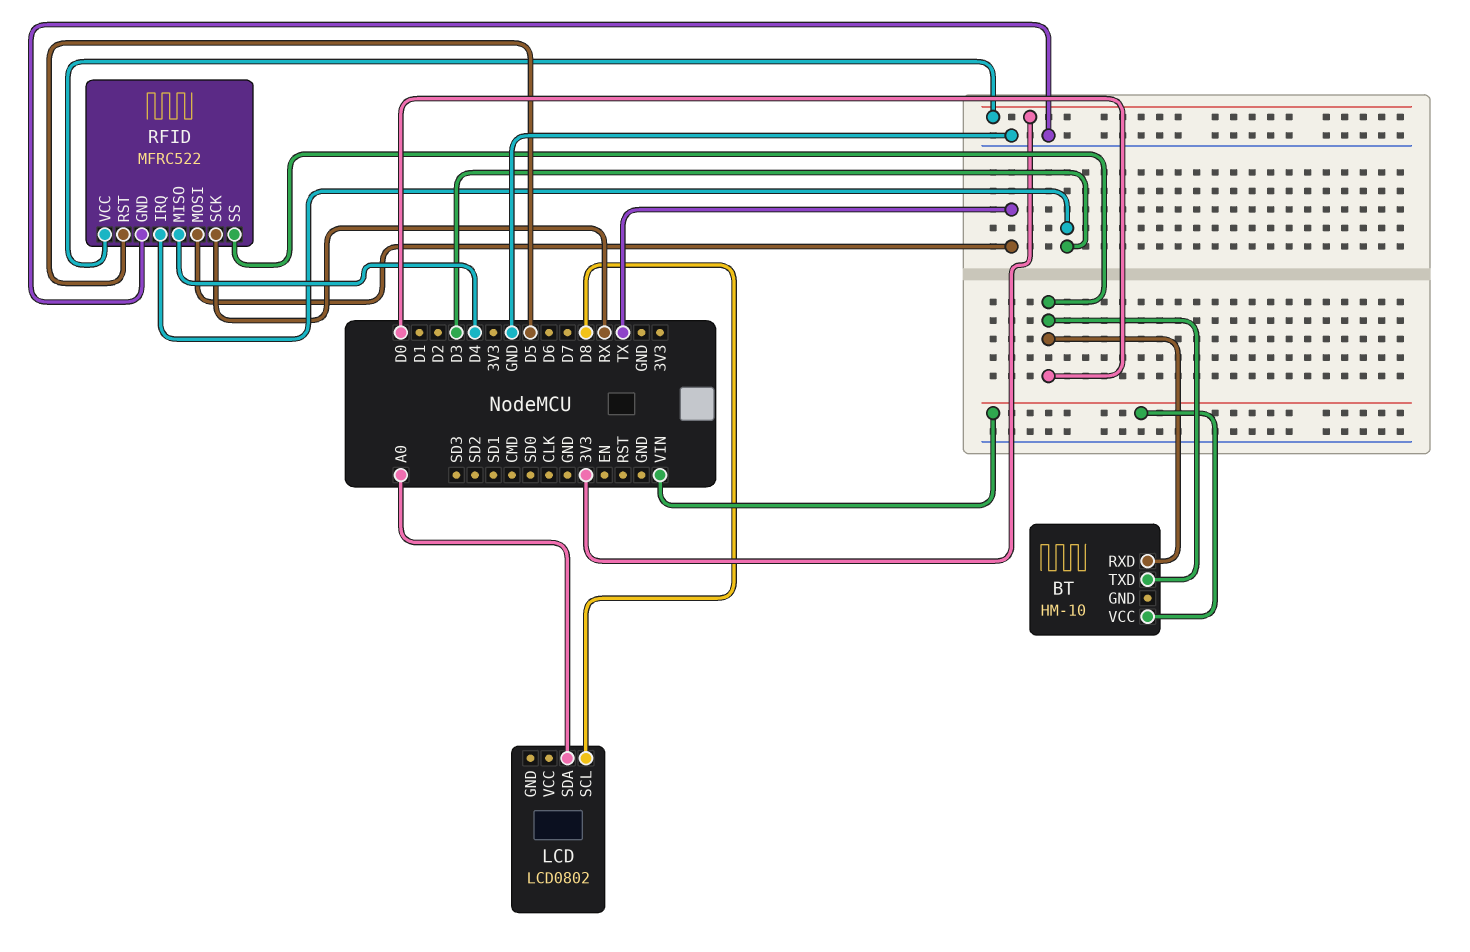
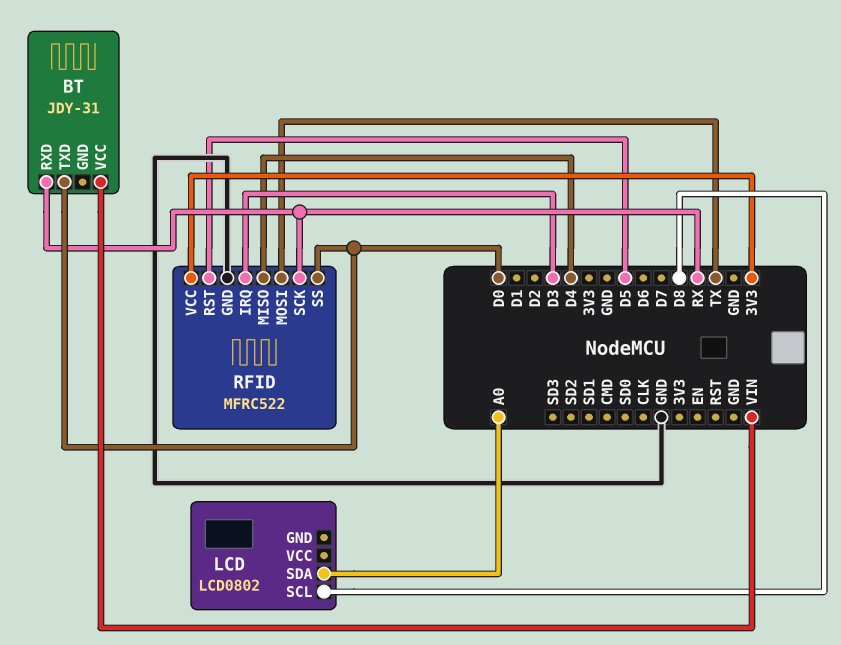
BT: HM-10 -> JDY-31
BT pin RXD: D0 -> RX

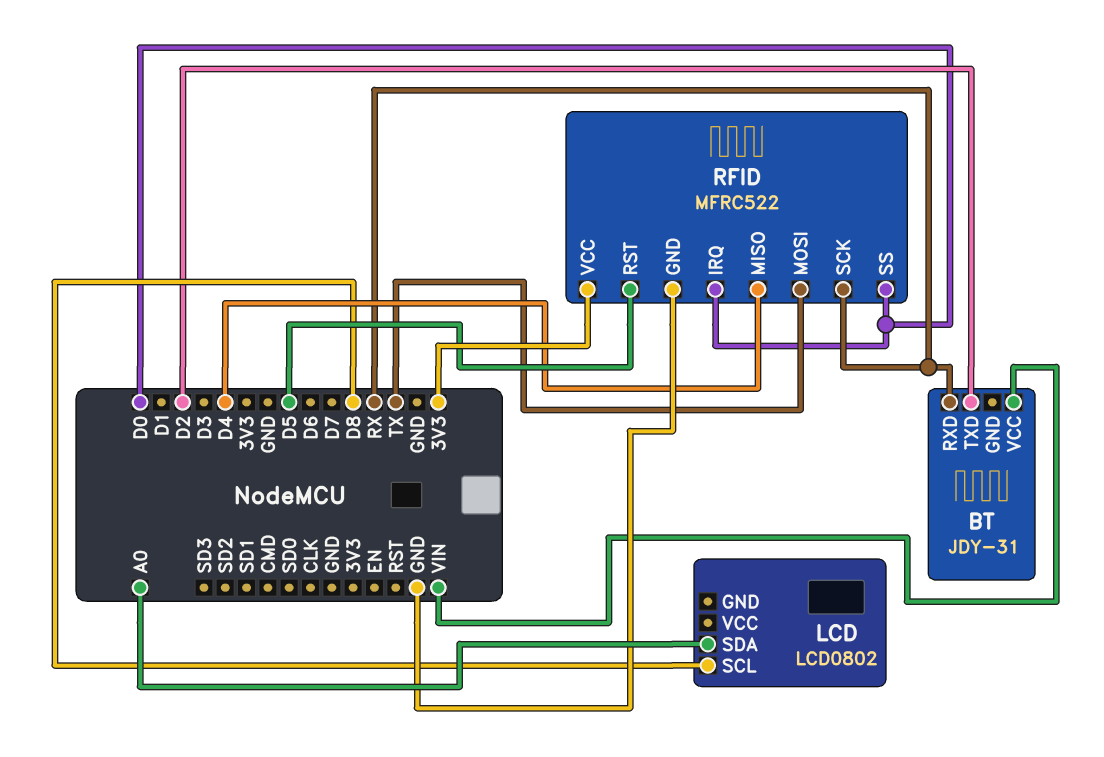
BT pin TXD: D0 -> D2
RFID pin IRQ: D3 -> D0

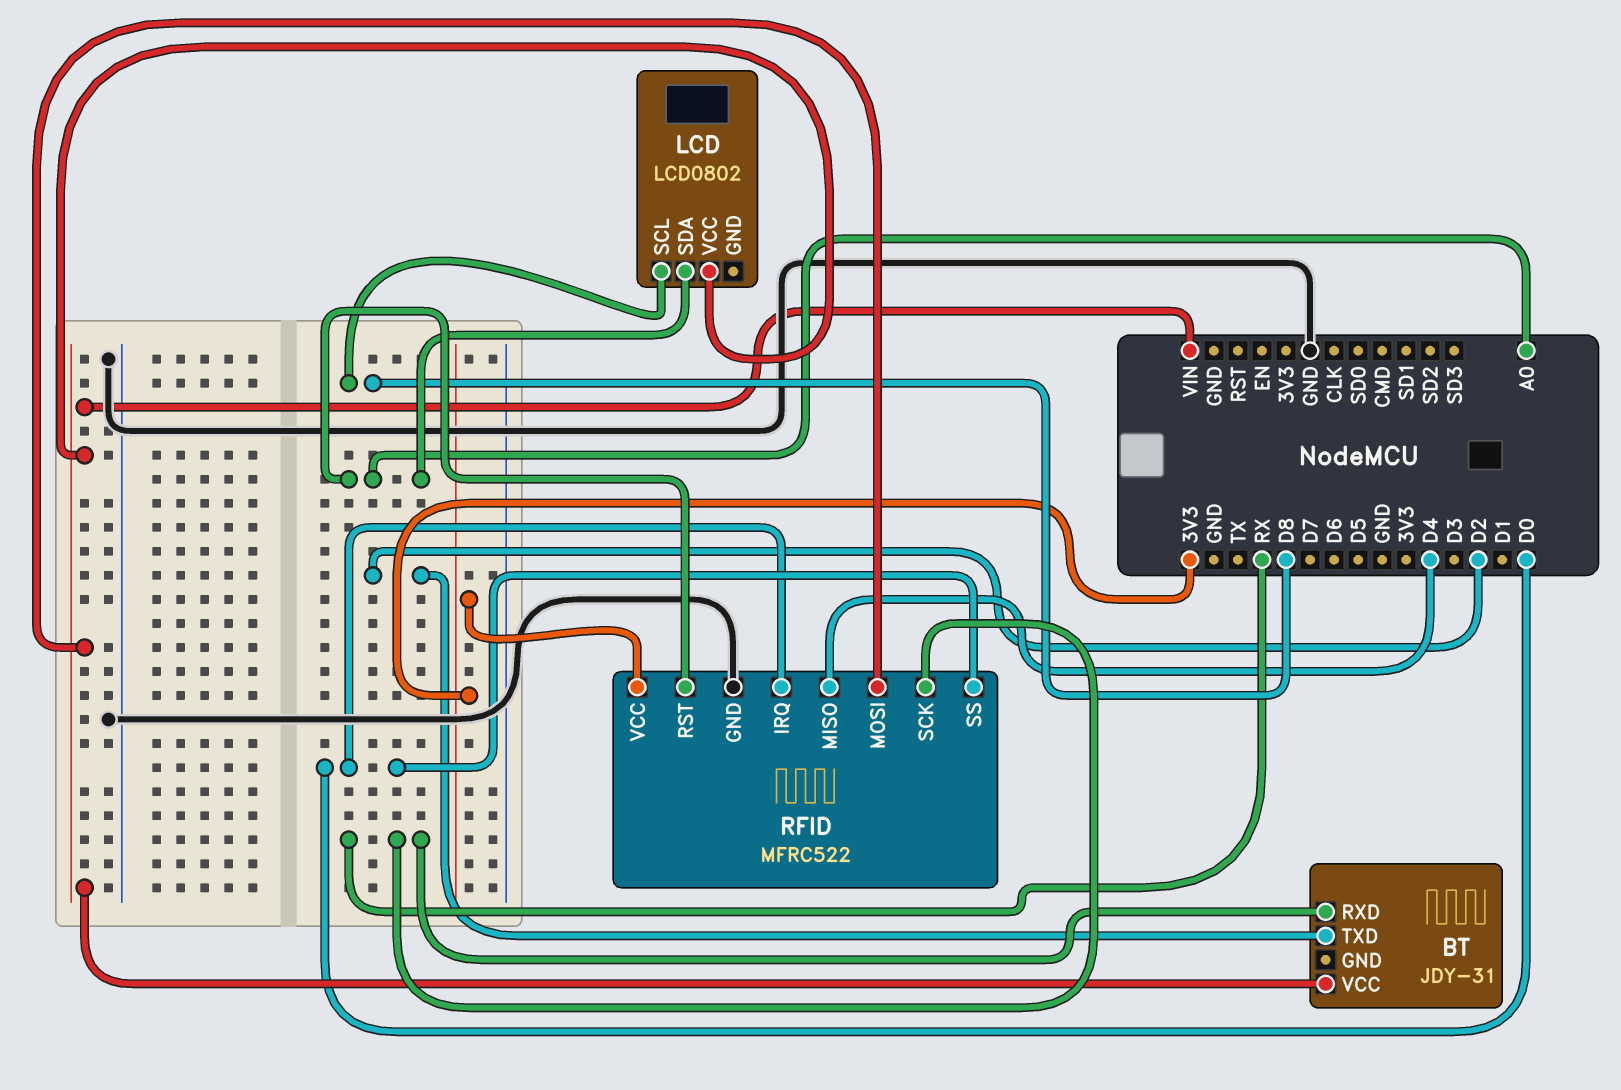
LCD pin VCC: none -> VIN
RFID pin MOSI: TX -> VIN
RFID pin RST: D5 -> A0

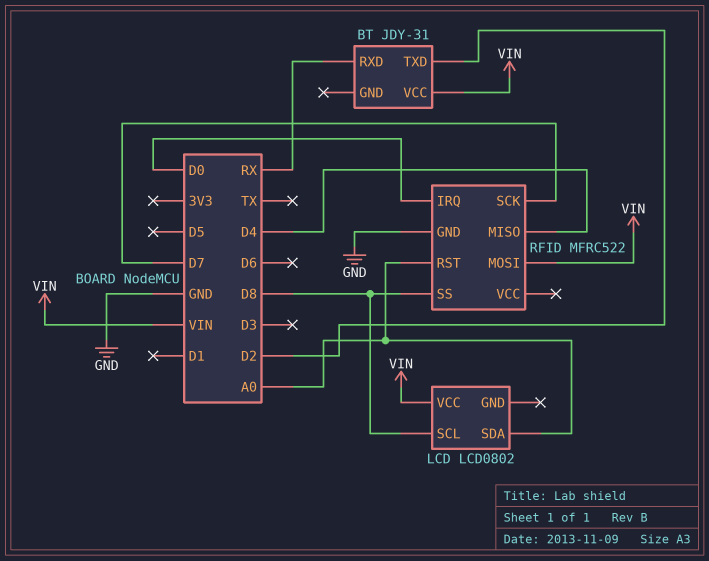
RFID pin SCK: RX -> D7
RFID pin SS: D0 -> D8
RFID pin VCC: 3V3 -> none

